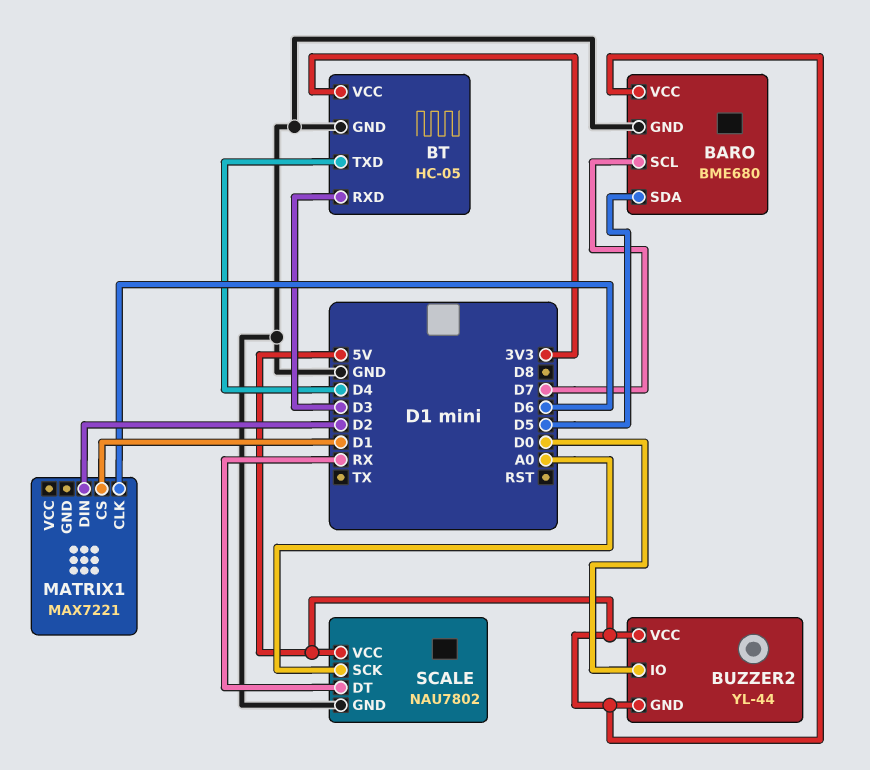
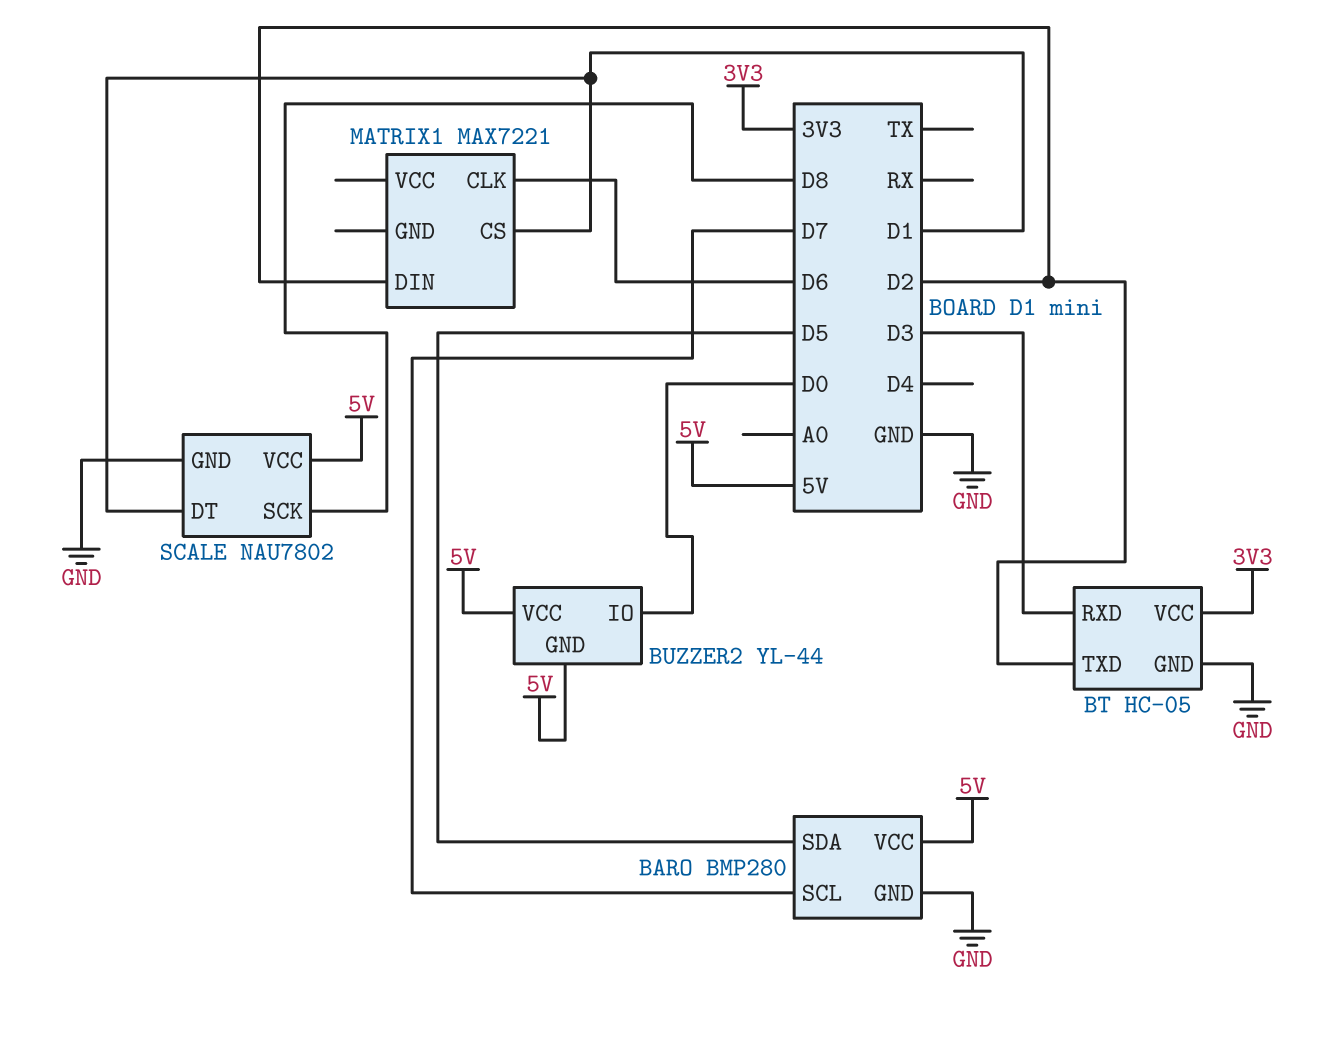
BARO: BME680 -> BMP280
BT pin TXD: D4 -> D2
SCALE pin DT: RX -> D1
SCALE pin SCK: A0 -> D8

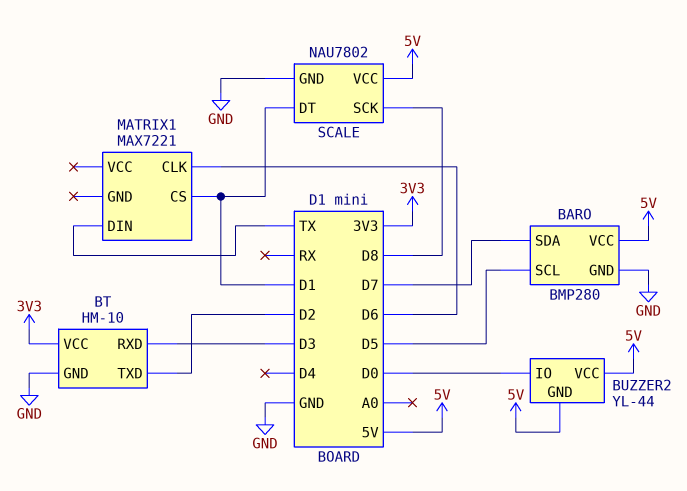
BARO pin SCL: D7 -> D5
BARO pin SDA: D5 -> D7
BT: HC-05 -> HM-10
MATRIX1 pin DIN: D2 -> TX

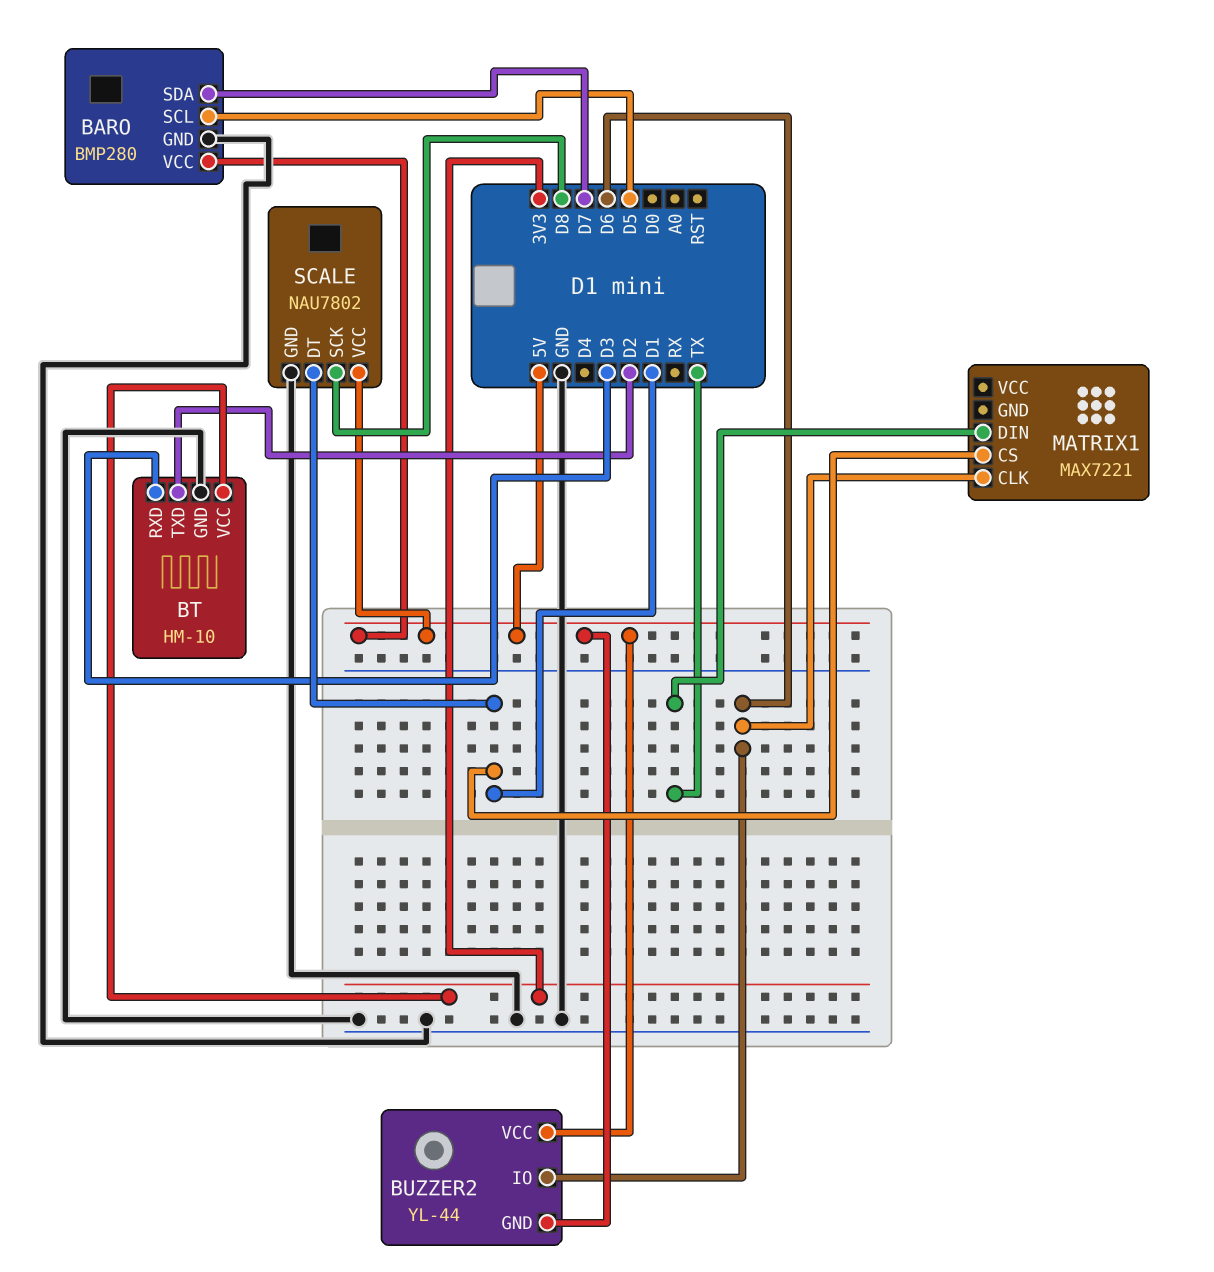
BUZZER2 pin IO: D0 -> D6

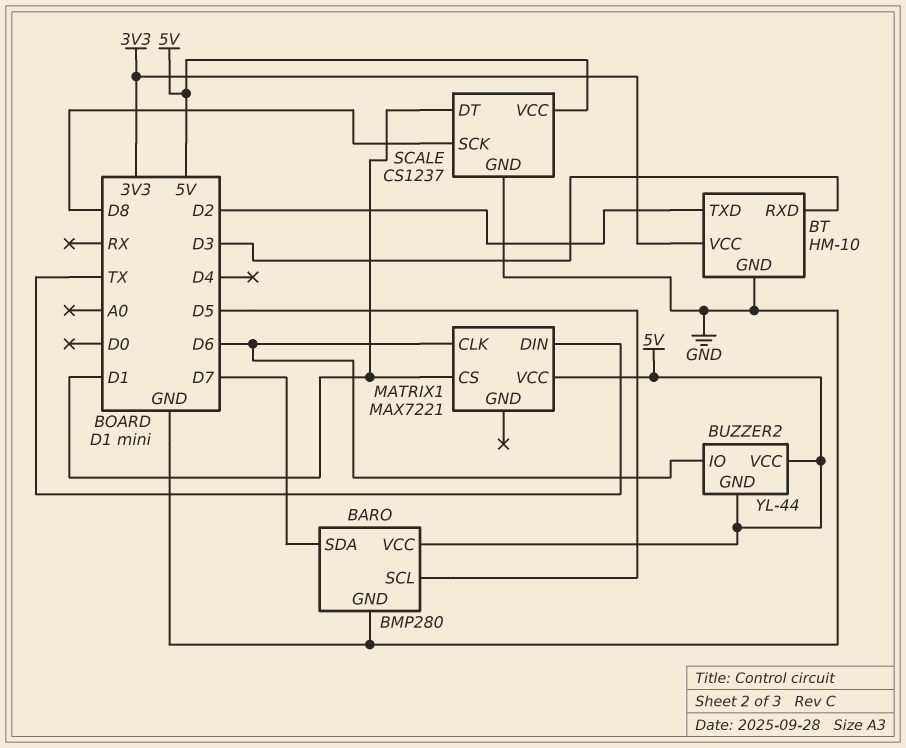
MATRIX1 pin VCC: none -> 5V
SCALE: NAU7802 -> CS1237

